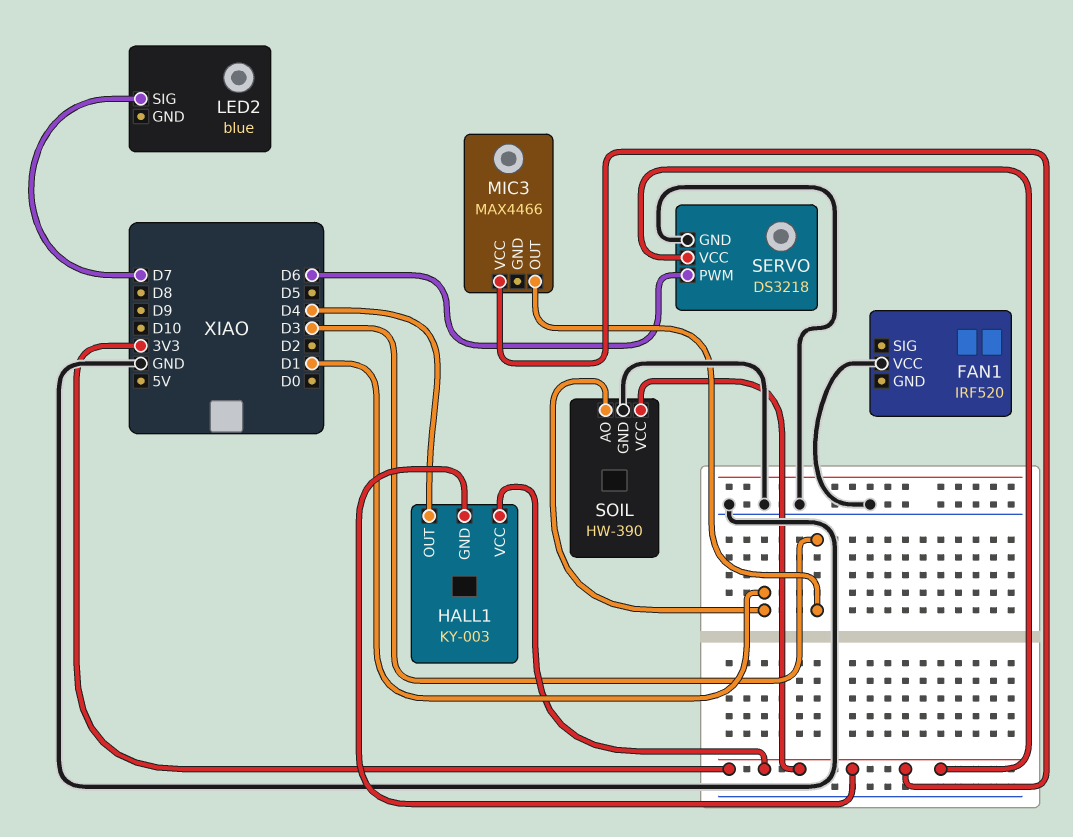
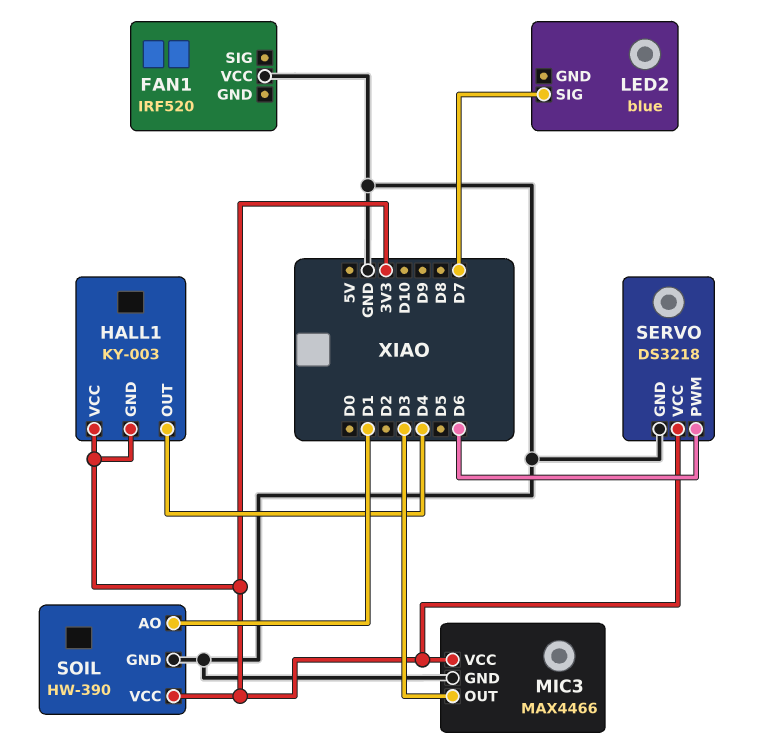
MIC3 pin GND: none -> GND

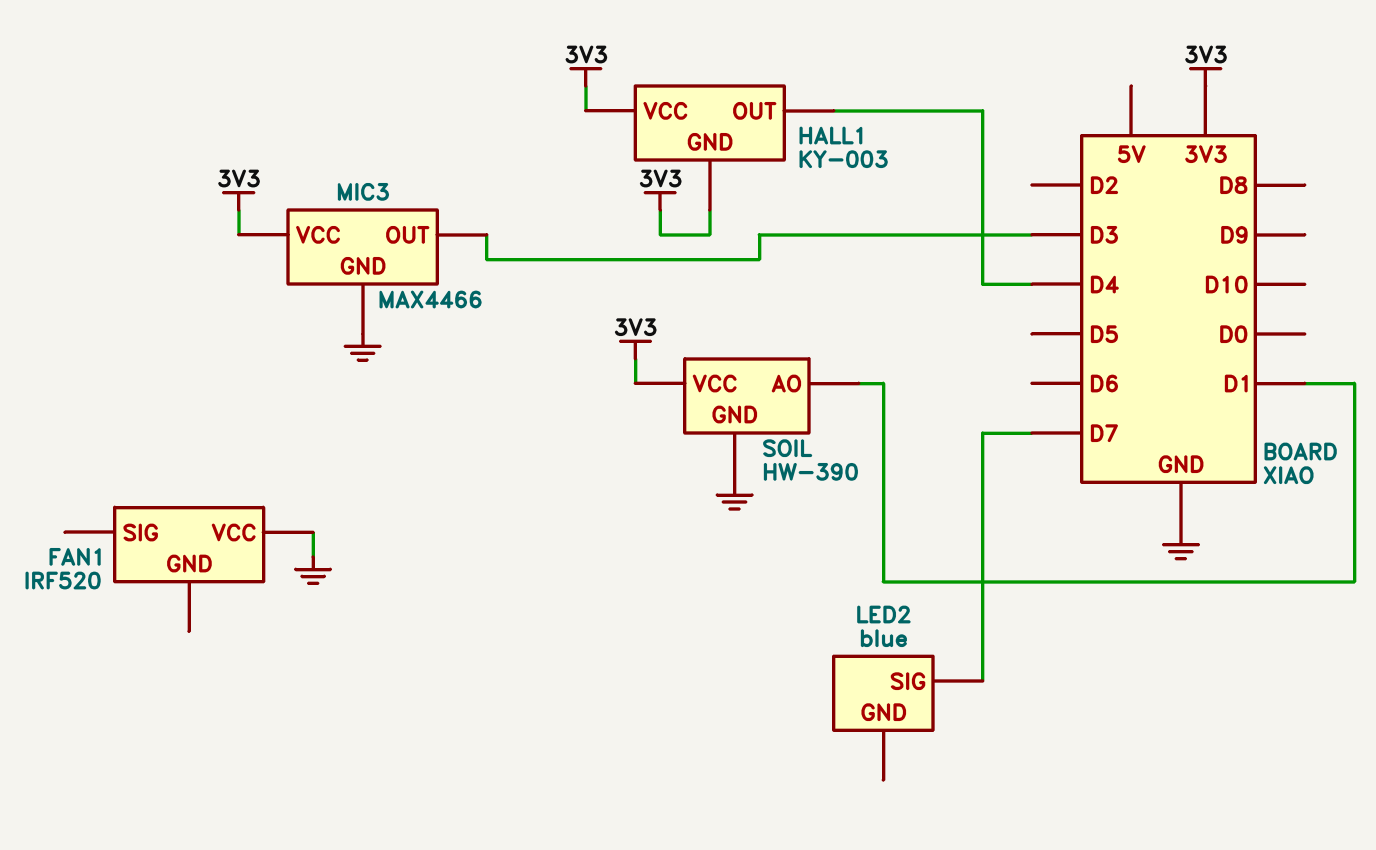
SERVO: DS3218 -> none
SERVO pin GND: GND -> none
SERVO pin PWM: D6 -> none
SERVO pin VCC: 3V3 -> none

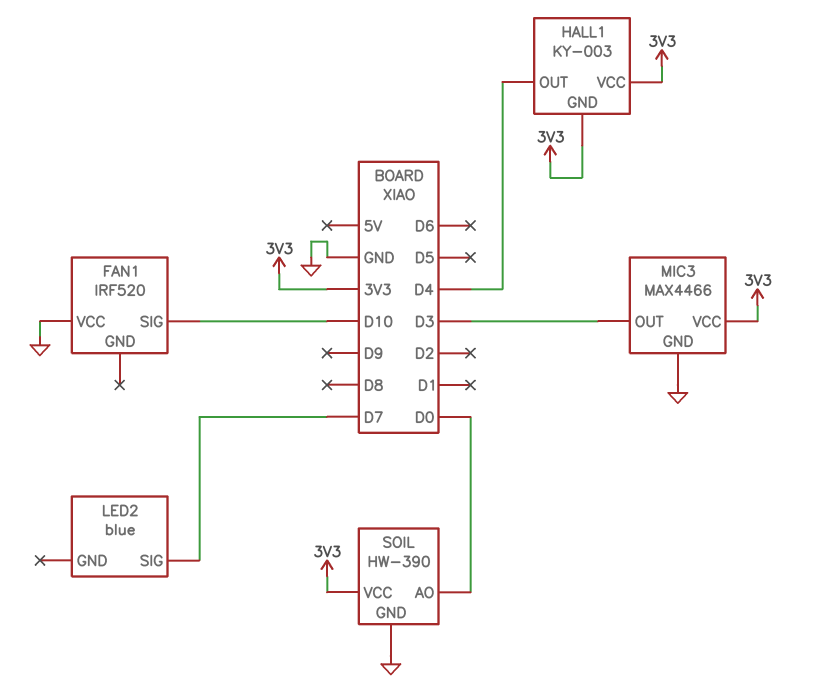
FAN1 pin SIG: none -> D10
SOIL pin AO: D1 -> D0

